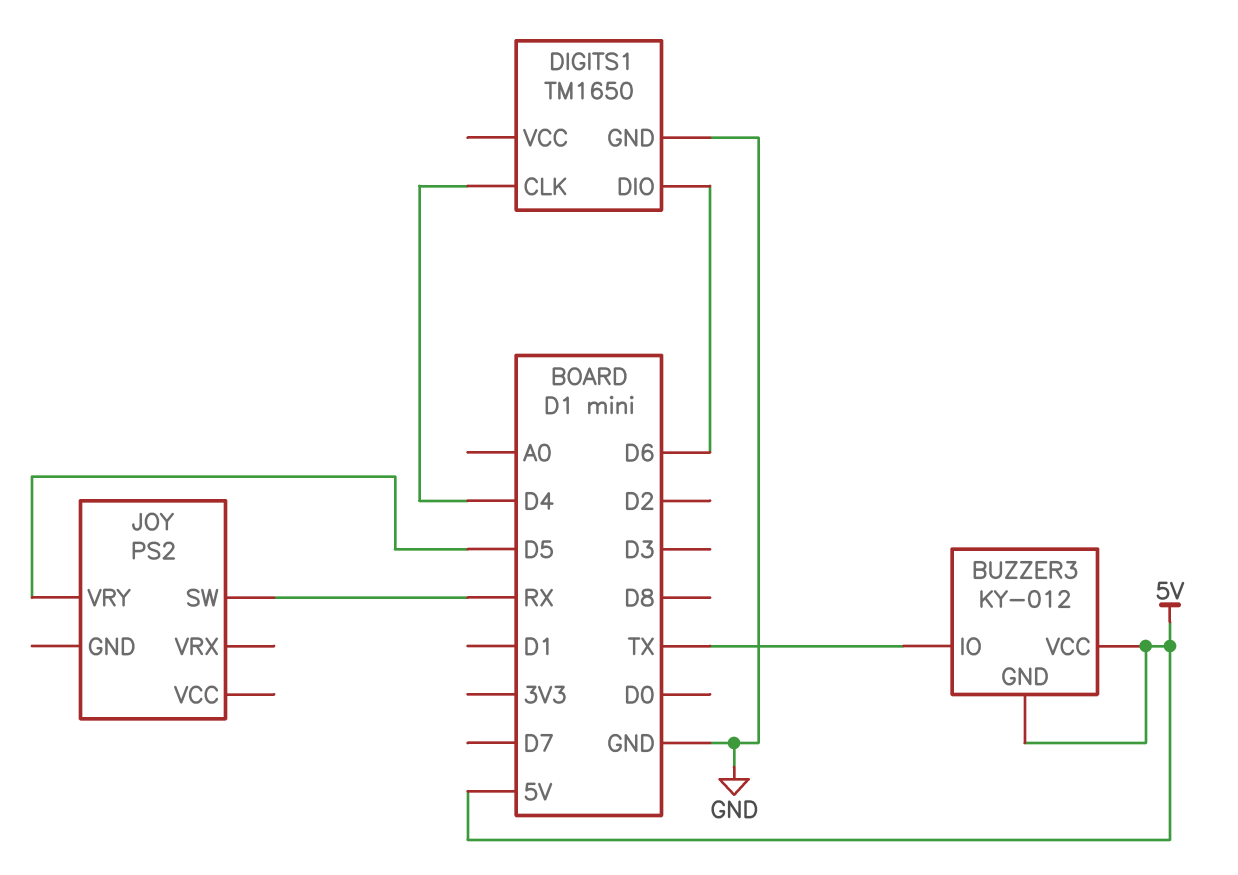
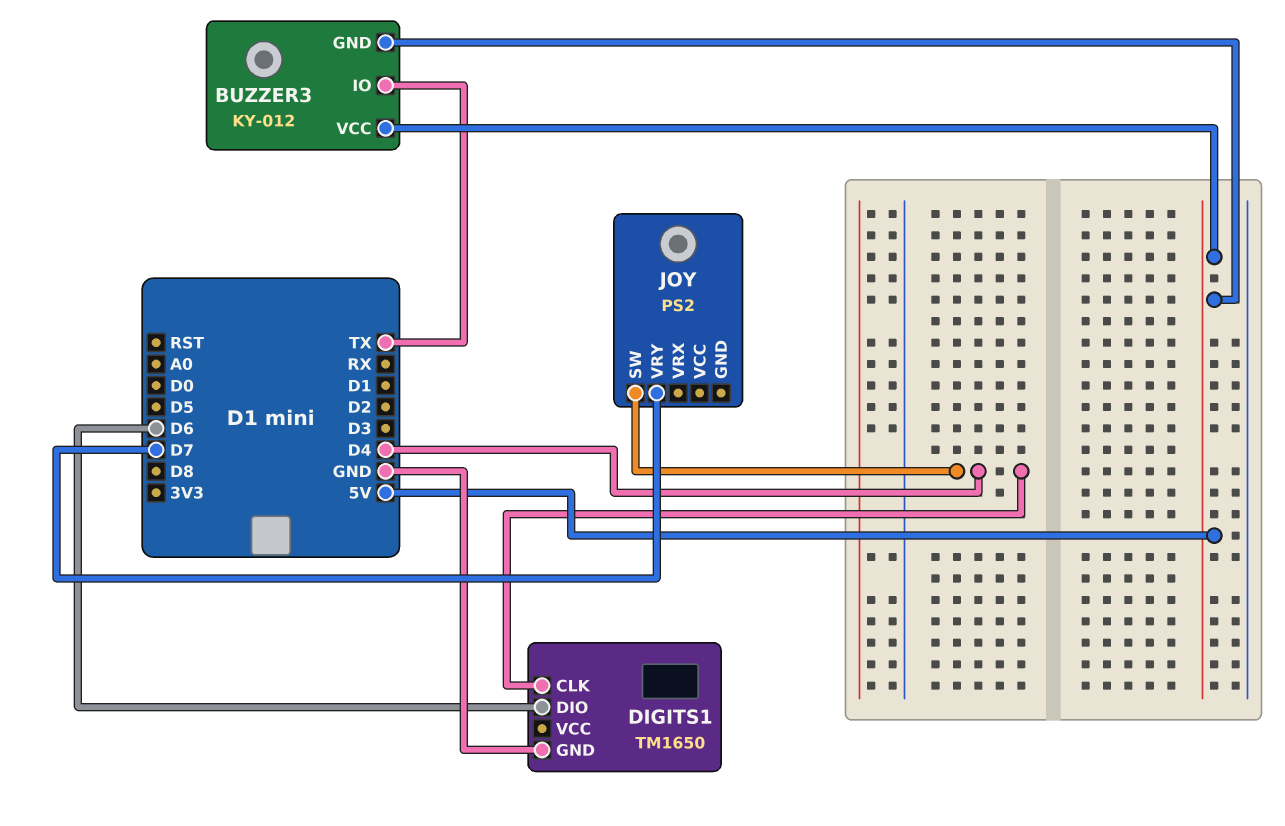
JOY pin SW: RX -> D4
JOY pin VRY: D5 -> D7

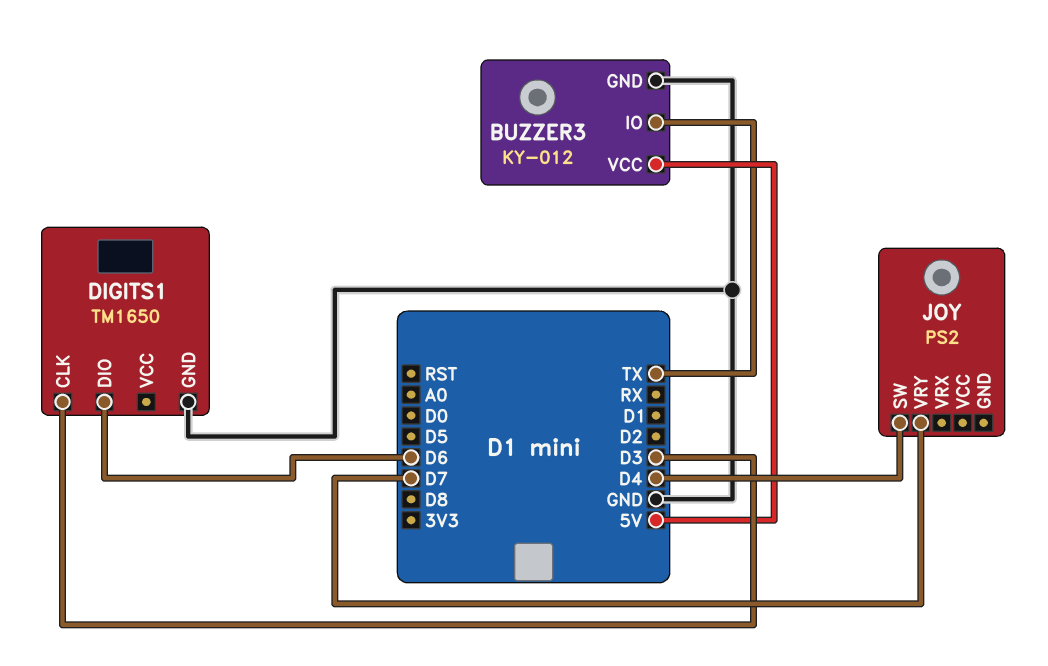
BUZZER3 pin GND: 5V -> GND
DIGITS1 pin CLK: D4 -> D3

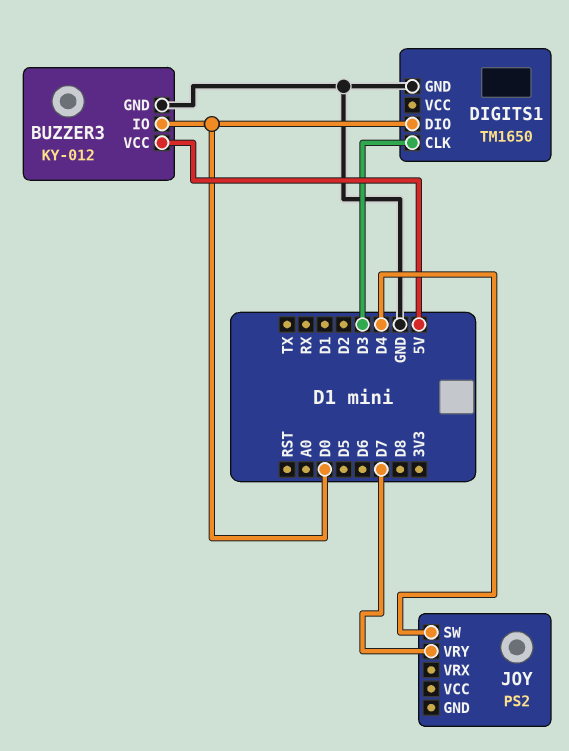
BUZZER3 pin IO: TX -> D0
DIGITS1 pin DIO: D6 -> D0

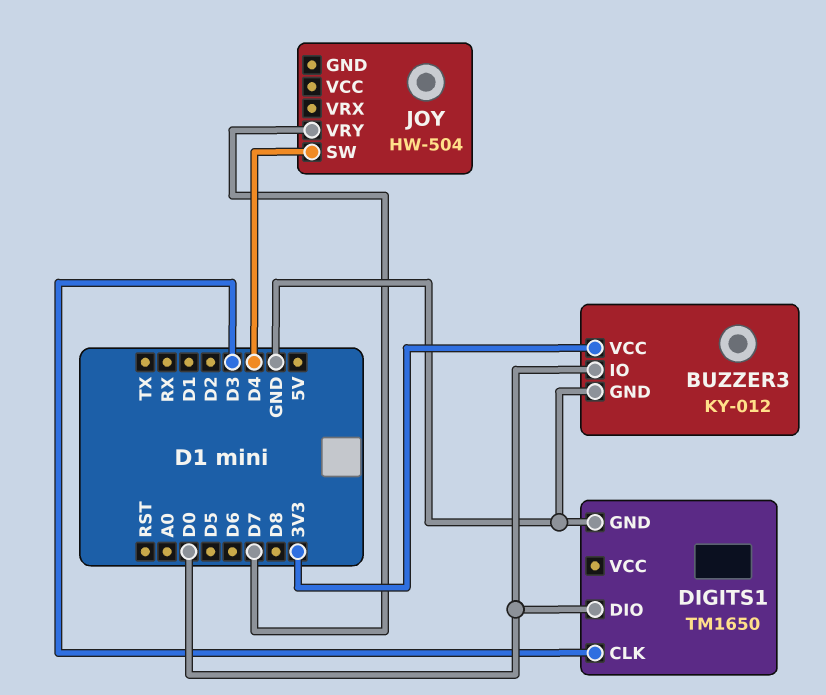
BUZZER3 pin VCC: 5V -> 3V3
JOY: PS2 -> HW-504

